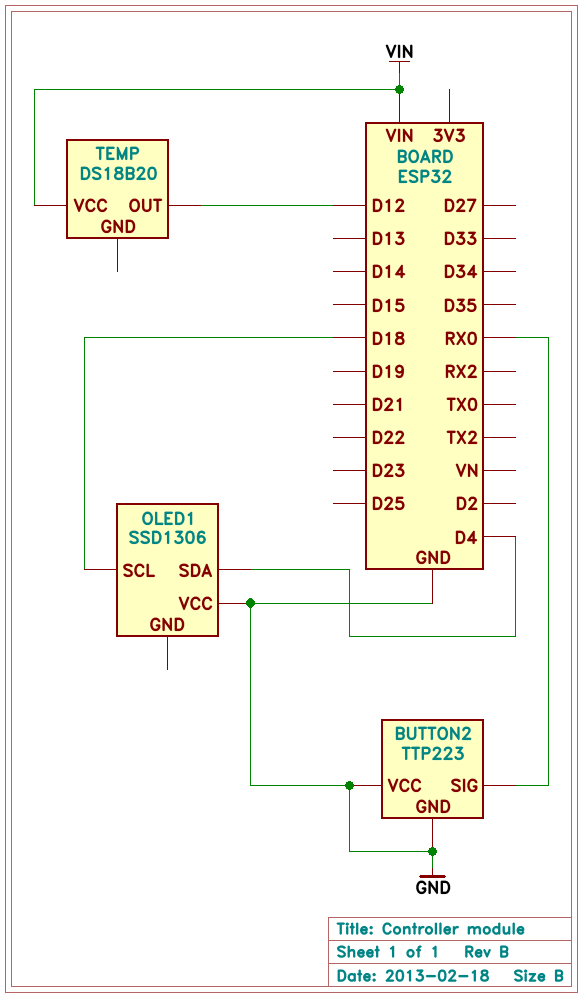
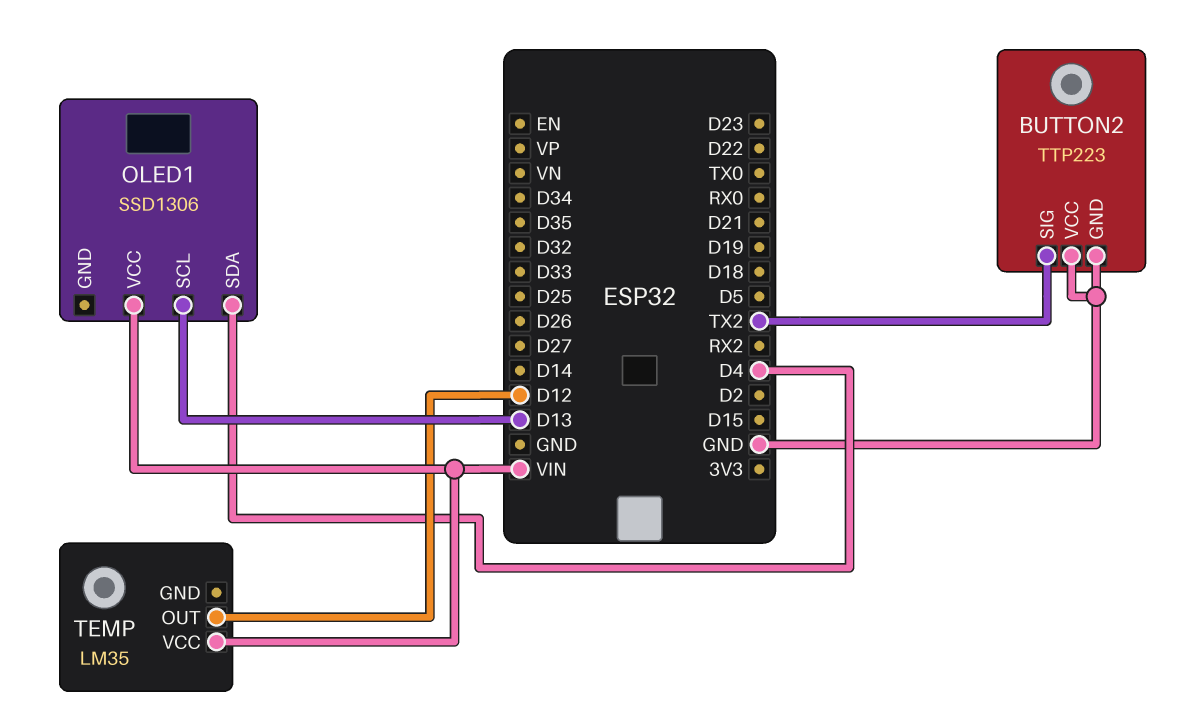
BUTTON2 pin SIG: RX0 -> TX2
OLED1 pin SCL: D18 -> D13
OLED1 pin VCC: GND -> VIN
TEMP: DS18B20 -> LM35

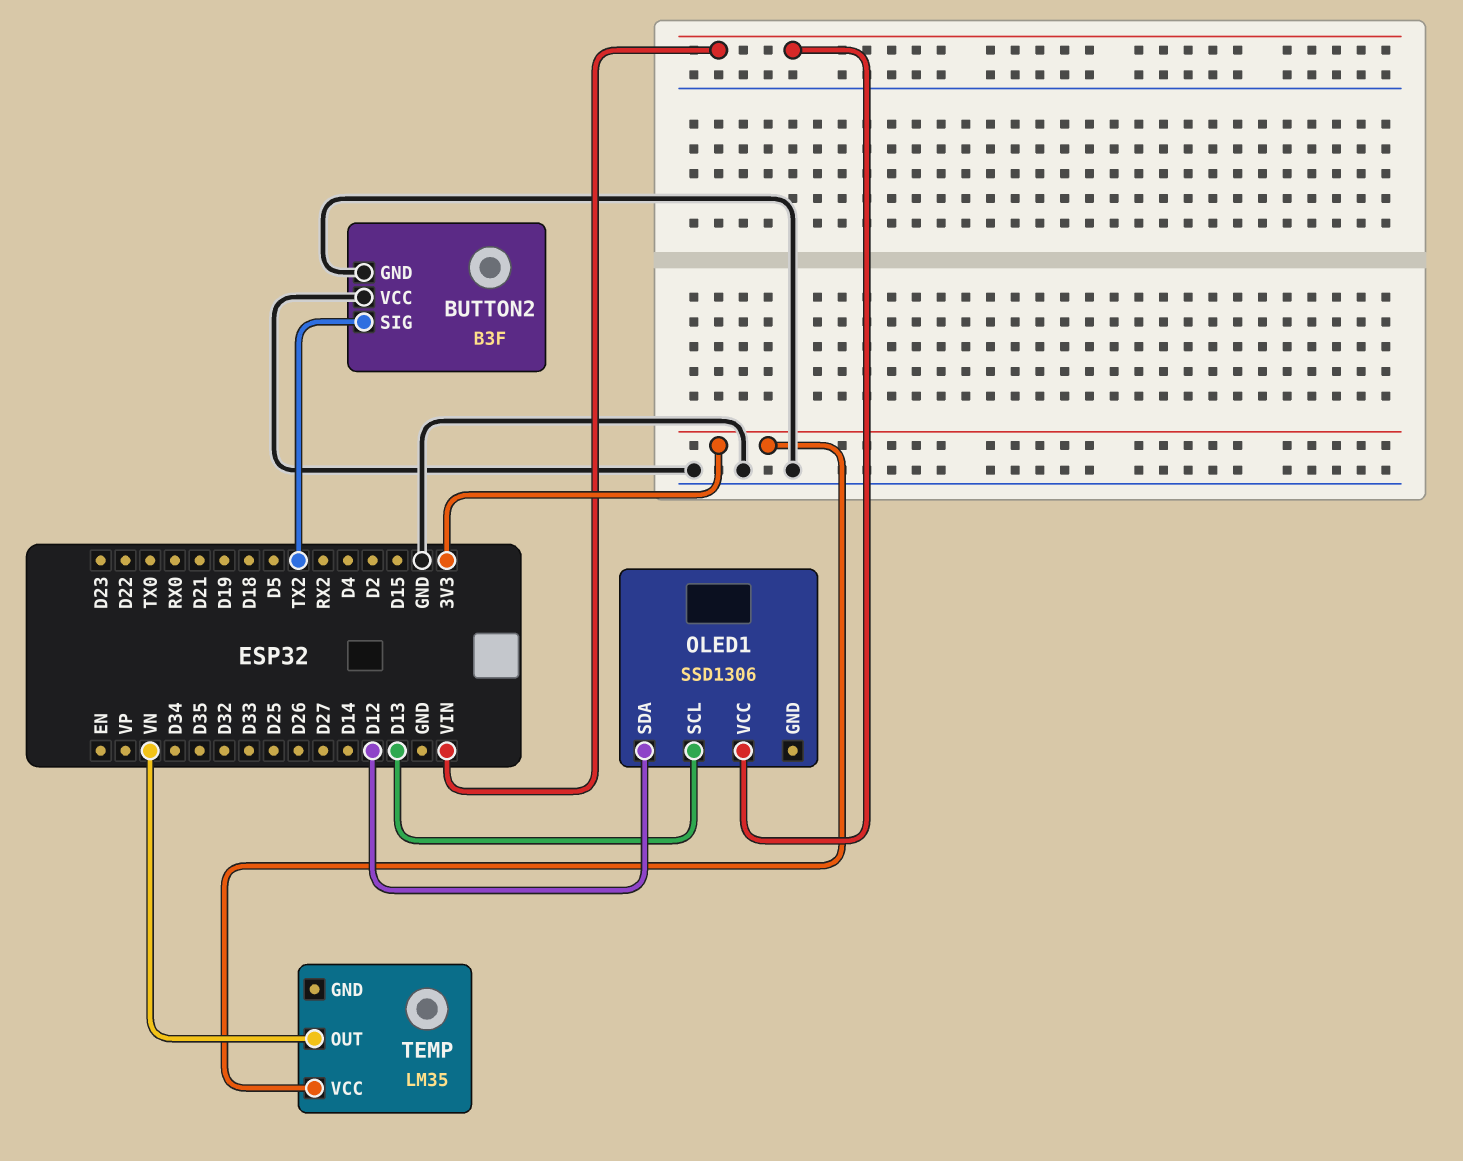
BUTTON2: TTP223 -> B3F
OLED1 pin SDA: D4 -> D12
TEMP pin OUT: D12 -> VN
TEMP pin VCC: VIN -> 3V3

